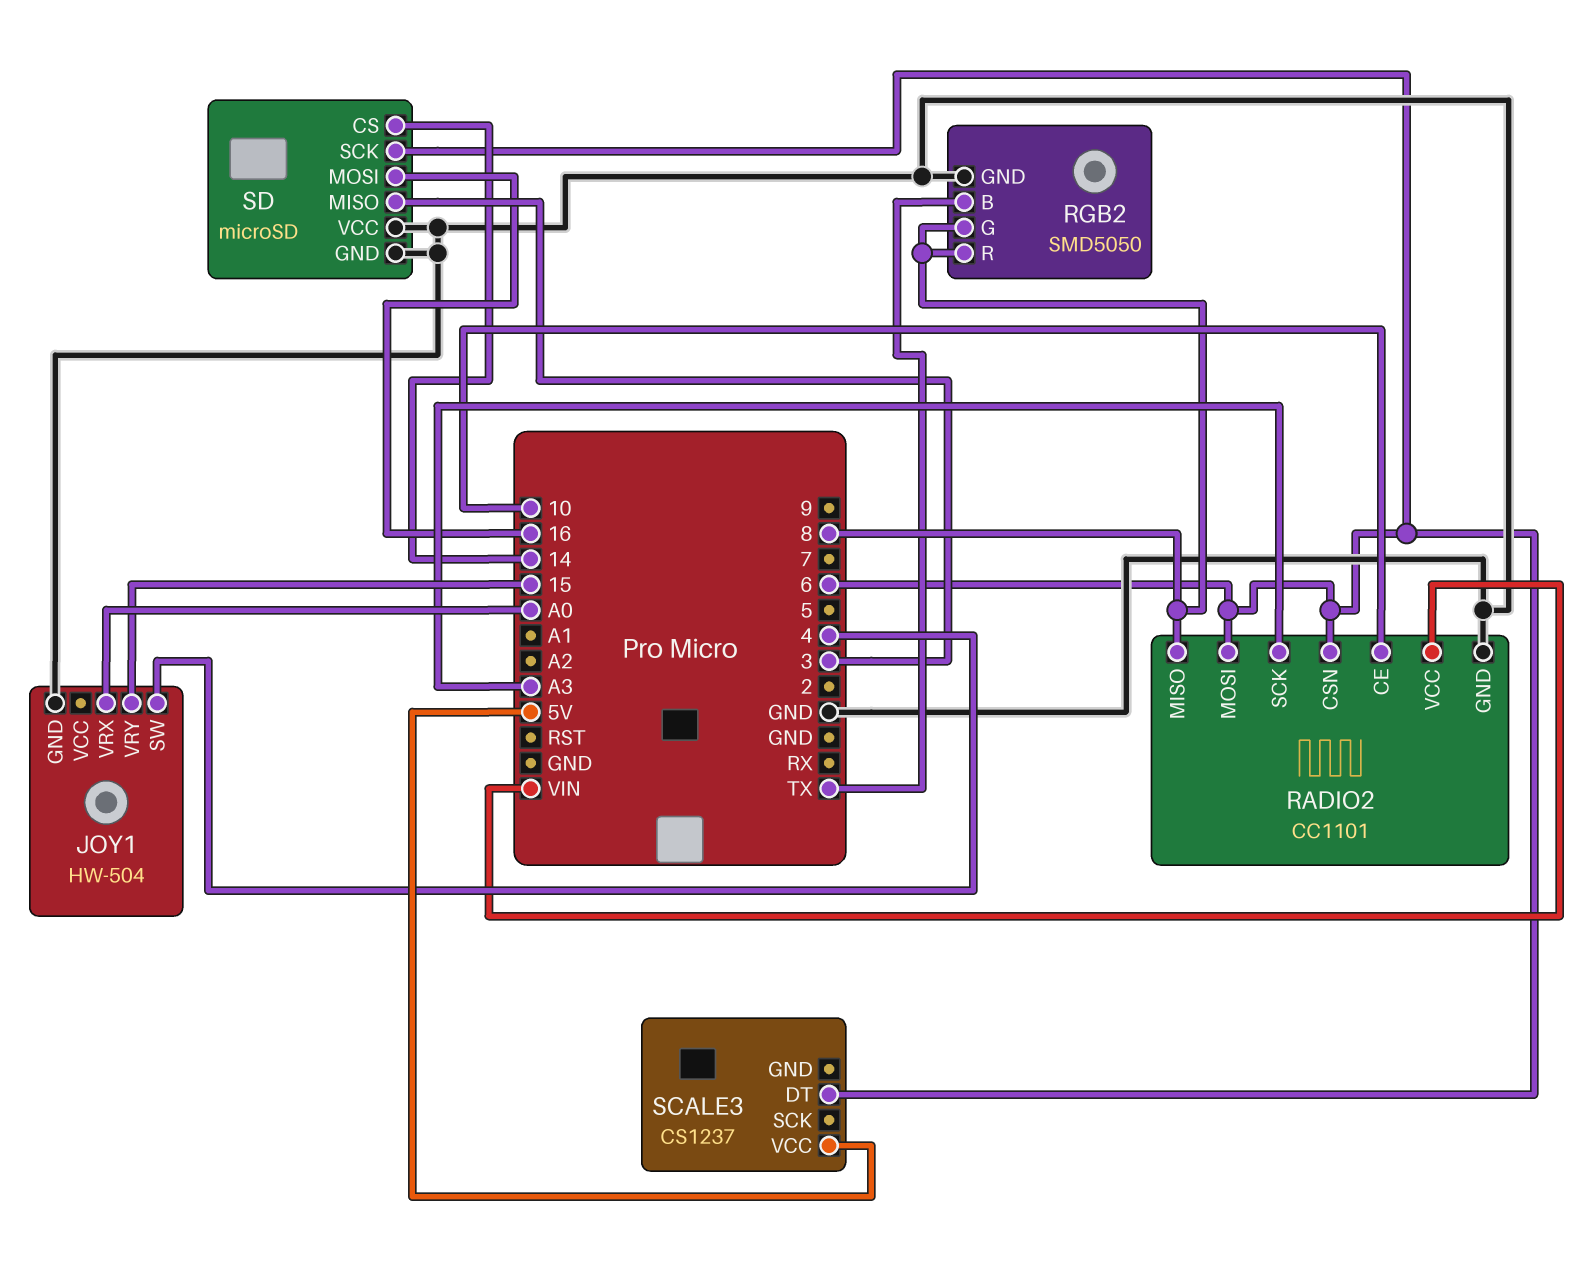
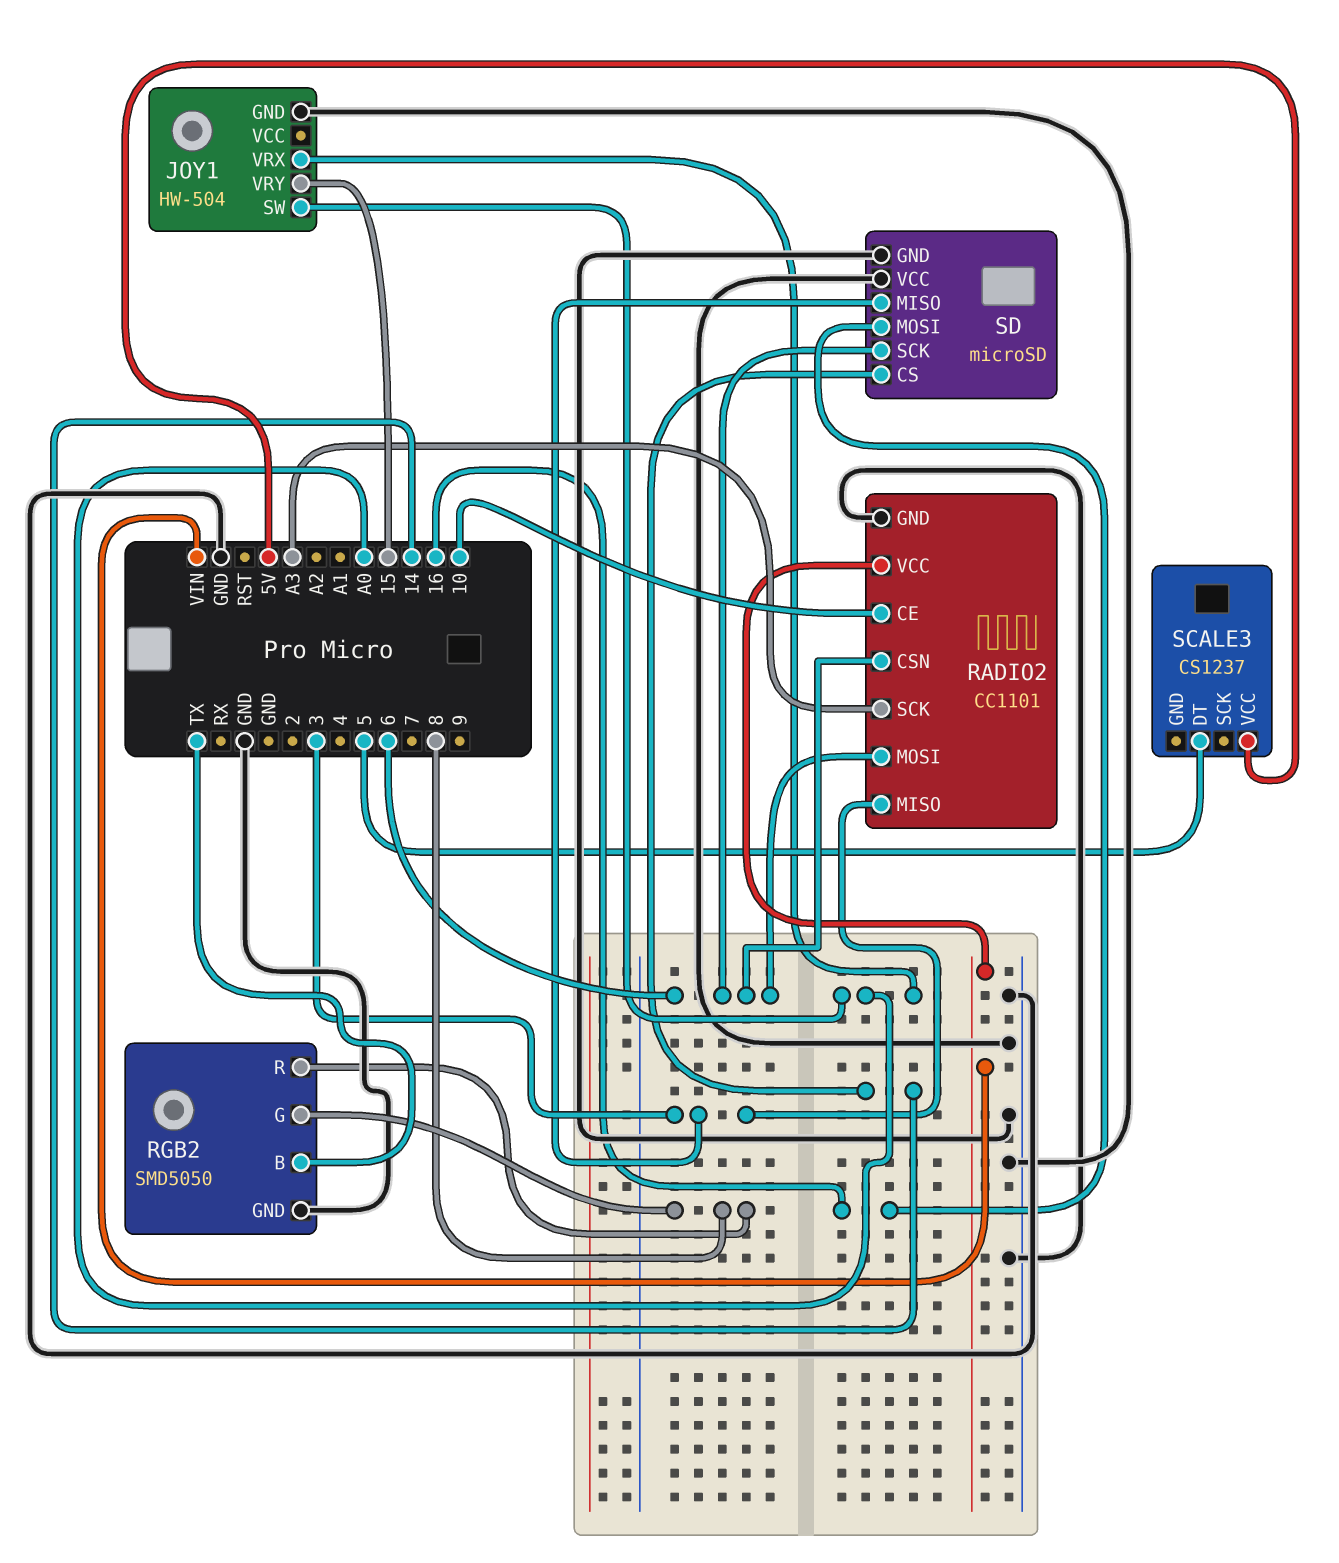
JOY1 pin SW: 4 -> A0
RADIO2 pin MISO: 8 -> 3
SCALE3 pin DT: 6 -> 5

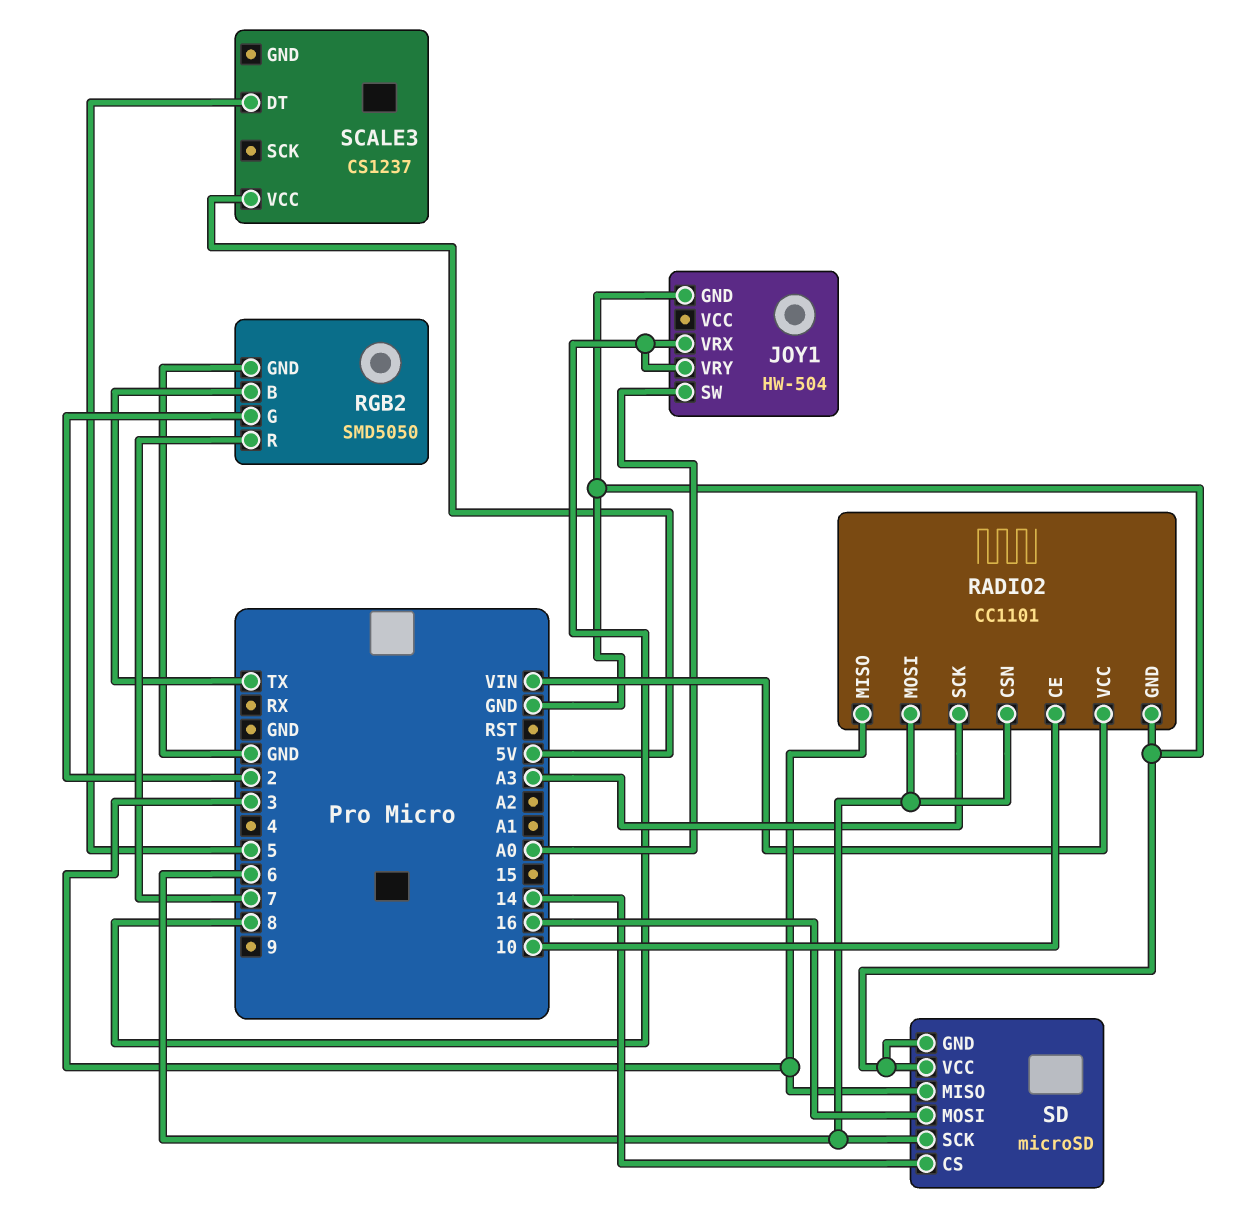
JOY1 pin VRX: A0 -> 8
JOY1 pin VRY: 15 -> 8
RGB2 pin G: 8 -> 2
RGB2 pin R: 8 -> 7

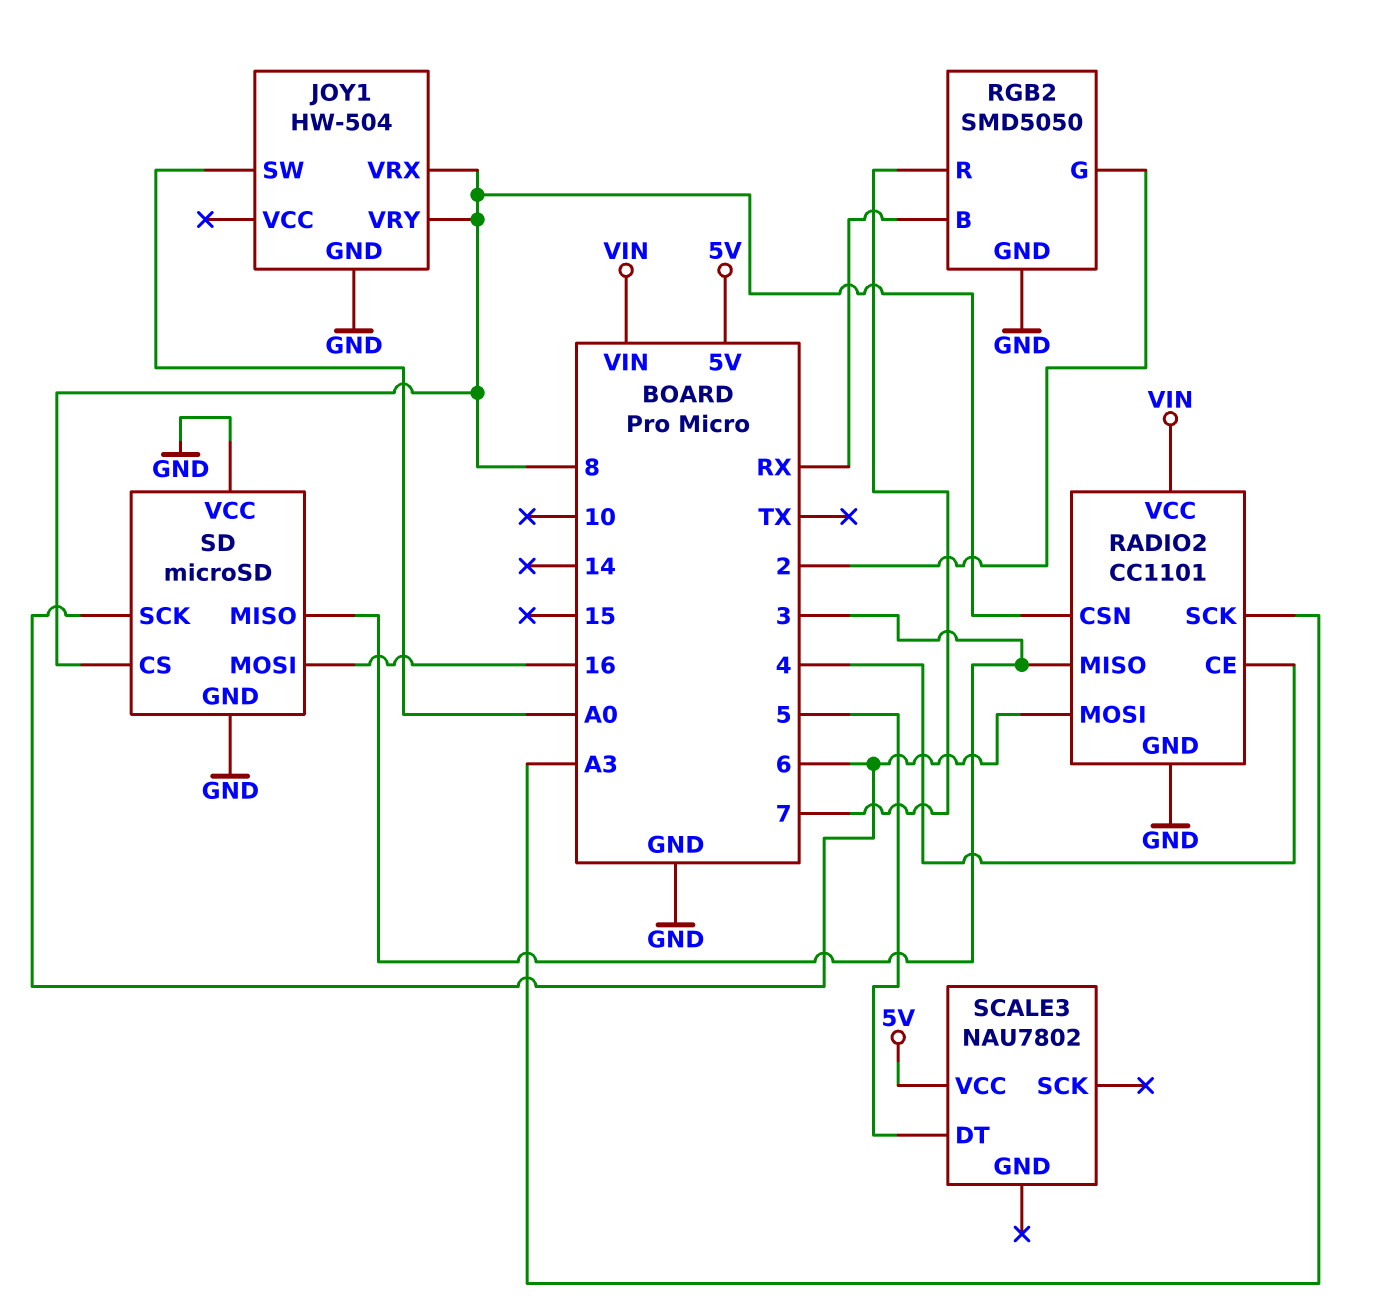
RADIO2 pin CE: 10 -> 4
RADIO2 pin CSN: 6 -> 8
RGB2 pin B: TX -> RX
SCALE3: CS1237 -> NAU7802
SD pin CS: 14 -> 8

